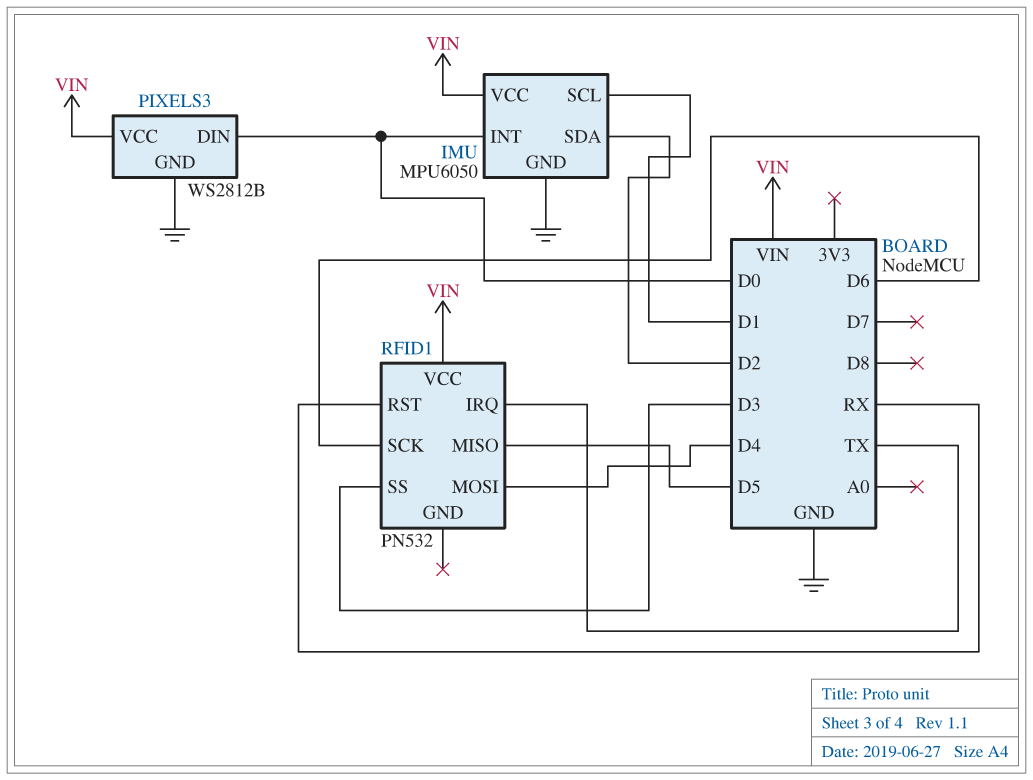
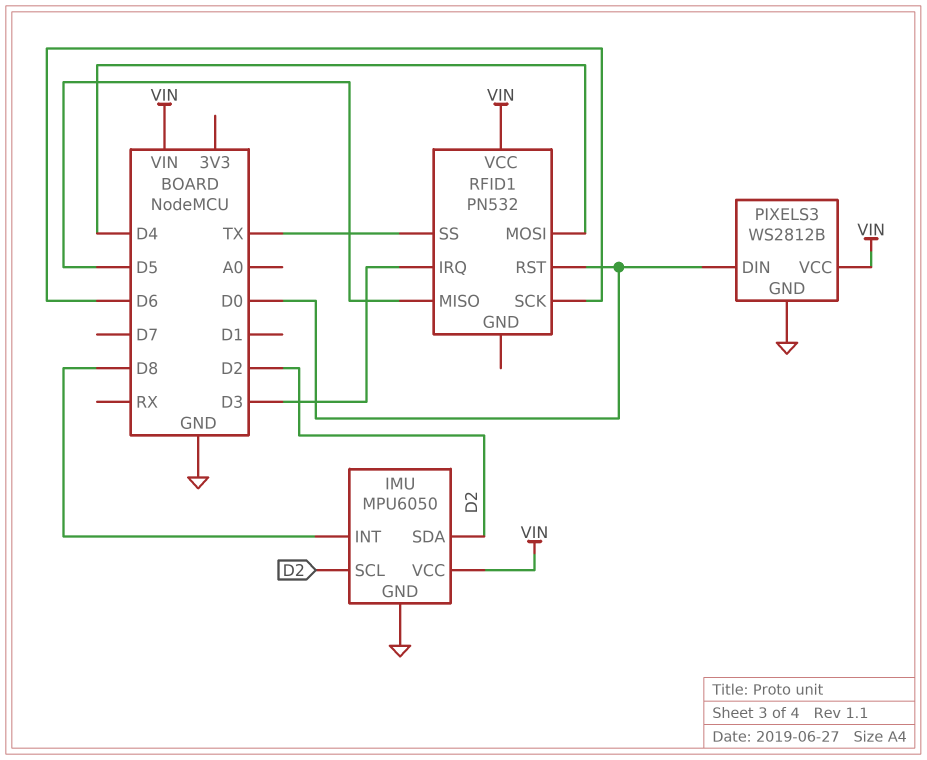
IMU pin INT: D0 -> D8
IMU pin SCL: D1 -> D2
RFID1 pin IRQ: TX -> D3
RFID1 pin RST: RX -> D0
RFID1 pin SS: D3 -> TX

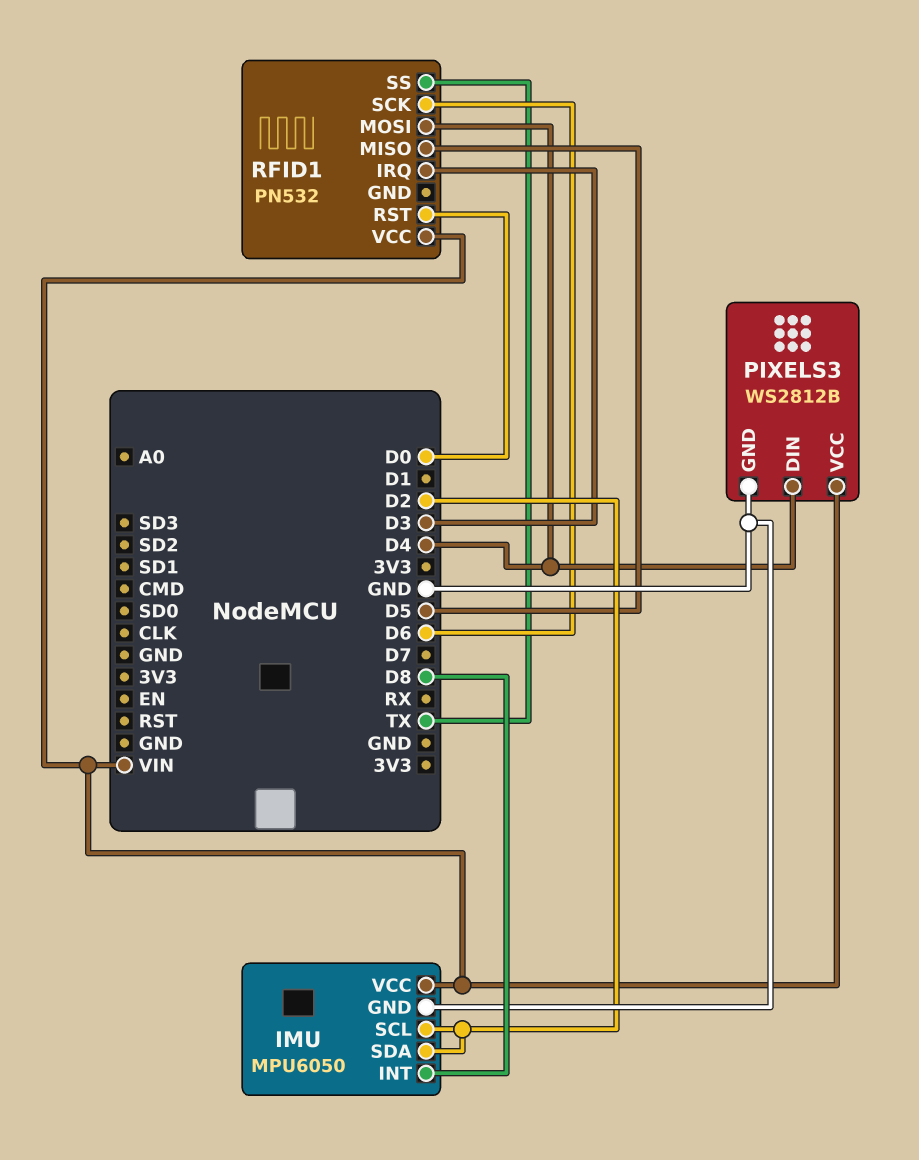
PIXELS3 pin DIN: D0 -> D4

